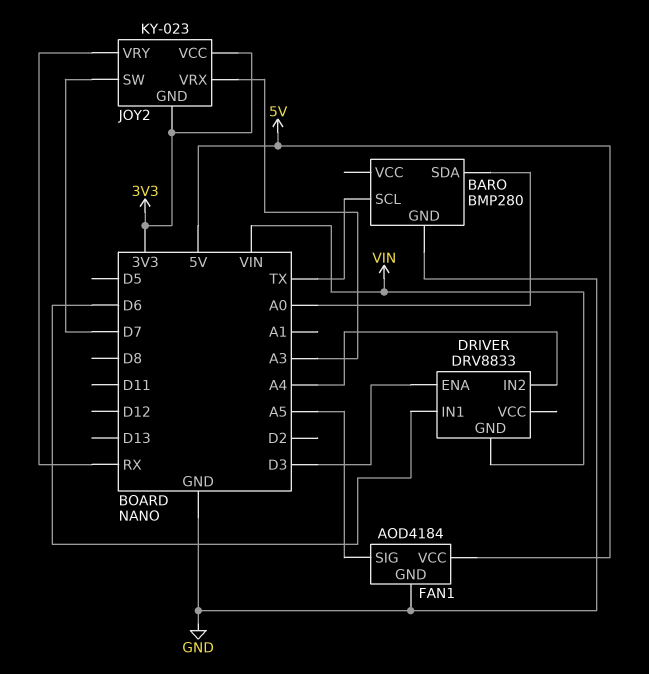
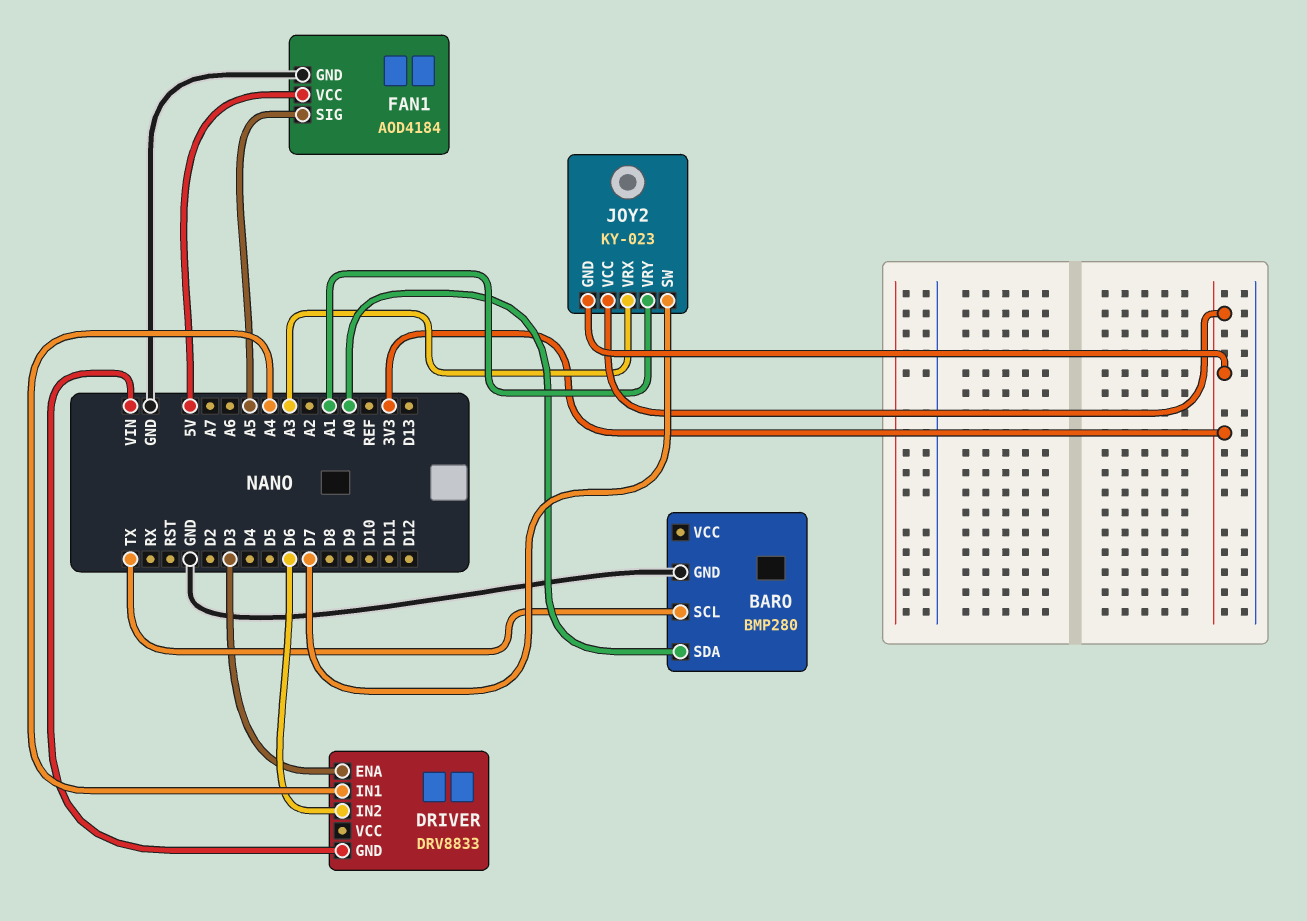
DRIVER pin IN1: D6 -> A4
DRIVER pin IN2: A4 -> D6
JOY2 pin VRY: RX -> A1

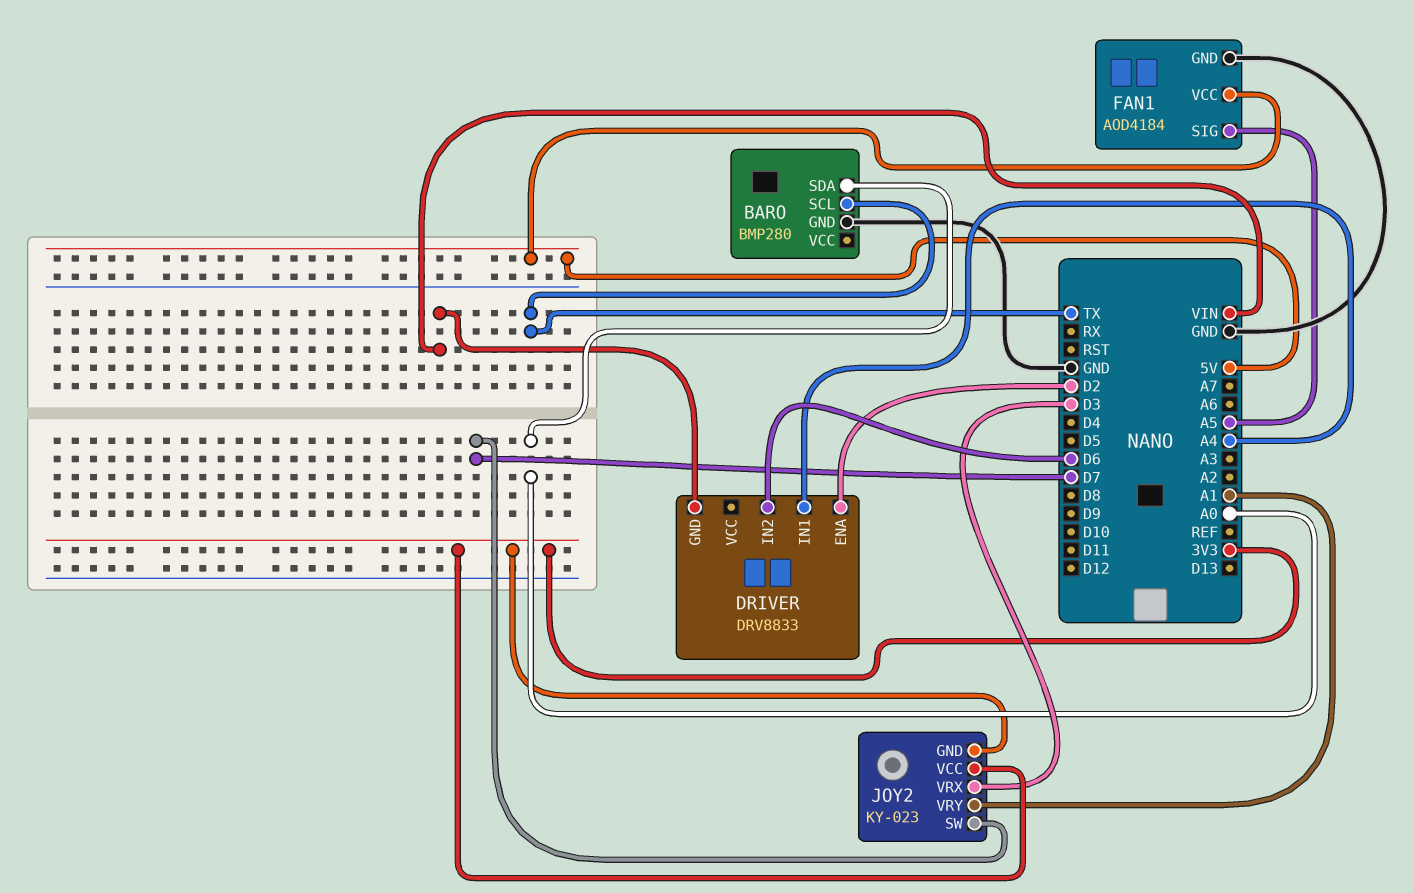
DRIVER pin ENA: D3 -> D2
JOY2 pin VRX: A3 -> D3

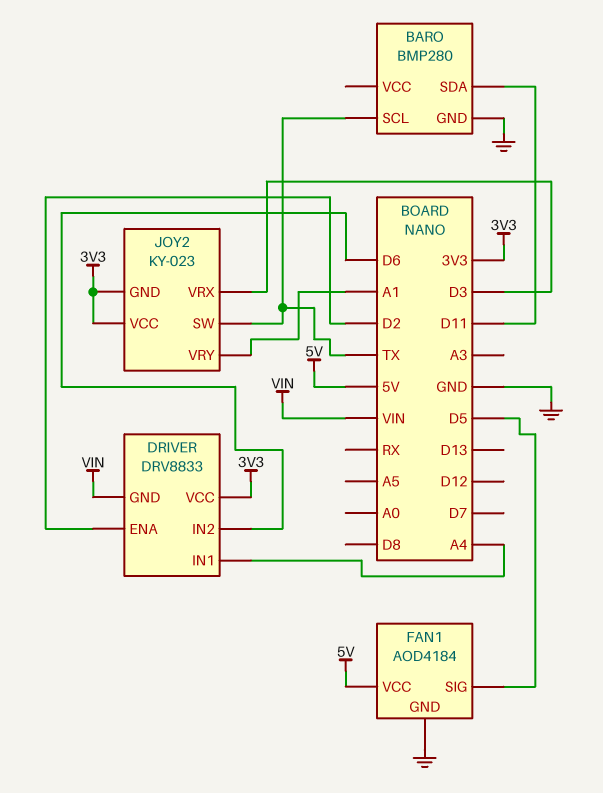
BARO pin SDA: A0 -> D11
DRIVER pin VCC: none -> 3V3
FAN1 pin SIG: A5 -> D5
JOY2 pin SW: D7 -> TX

